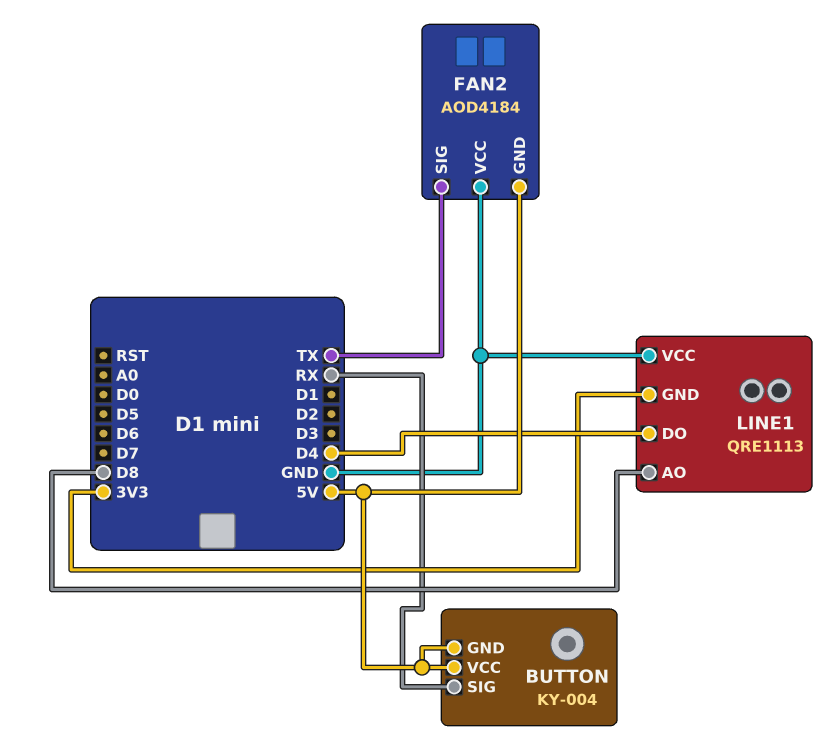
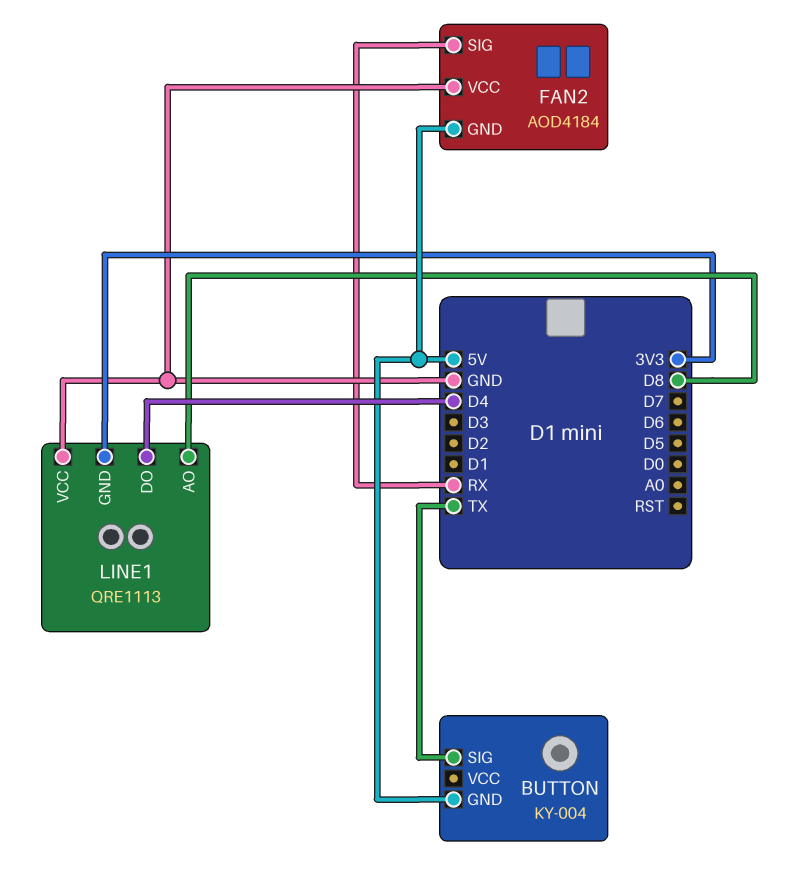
BUTTON pin SIG: RX -> TX
BUTTON pin VCC: 5V -> none
FAN2 pin SIG: TX -> RX

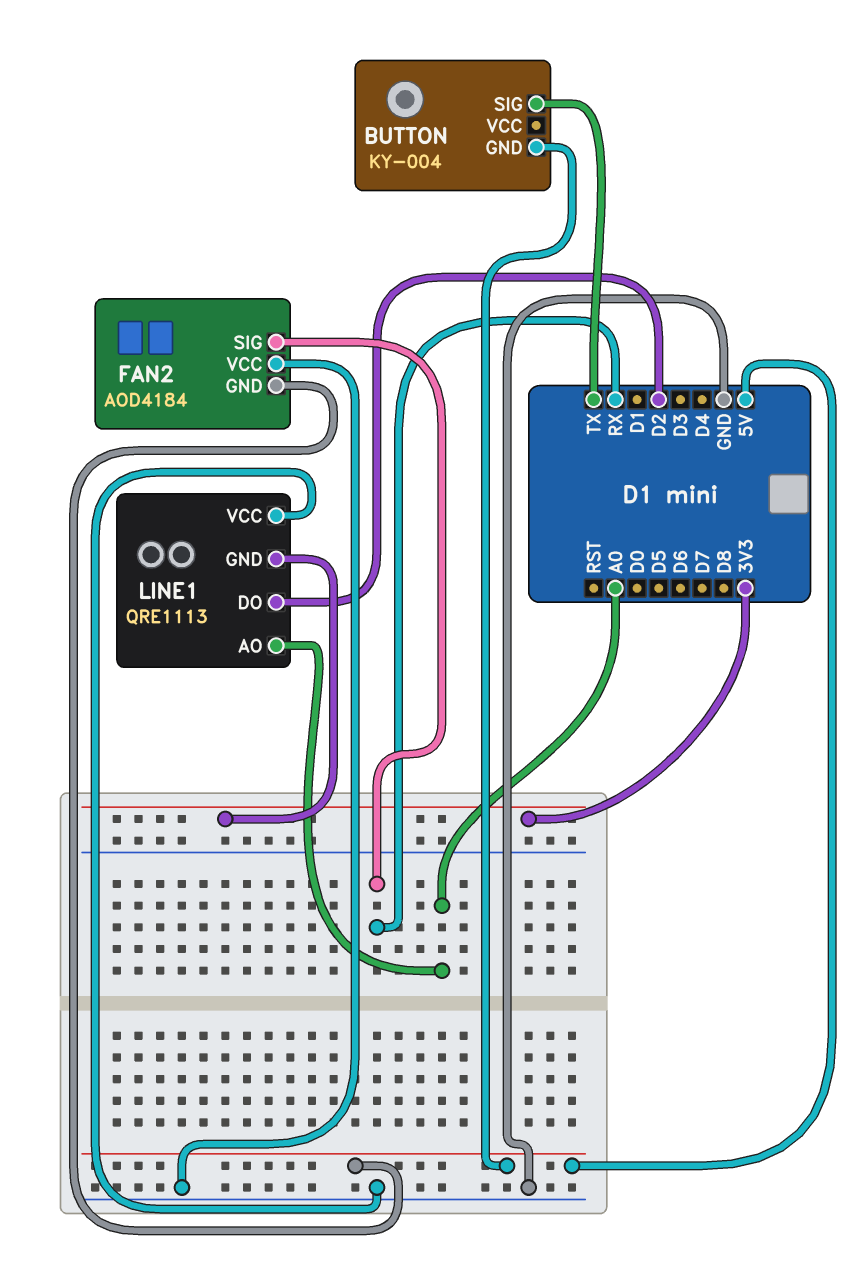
LINE1 pin AO: D8 -> A0
LINE1 pin DO: D4 -> D2

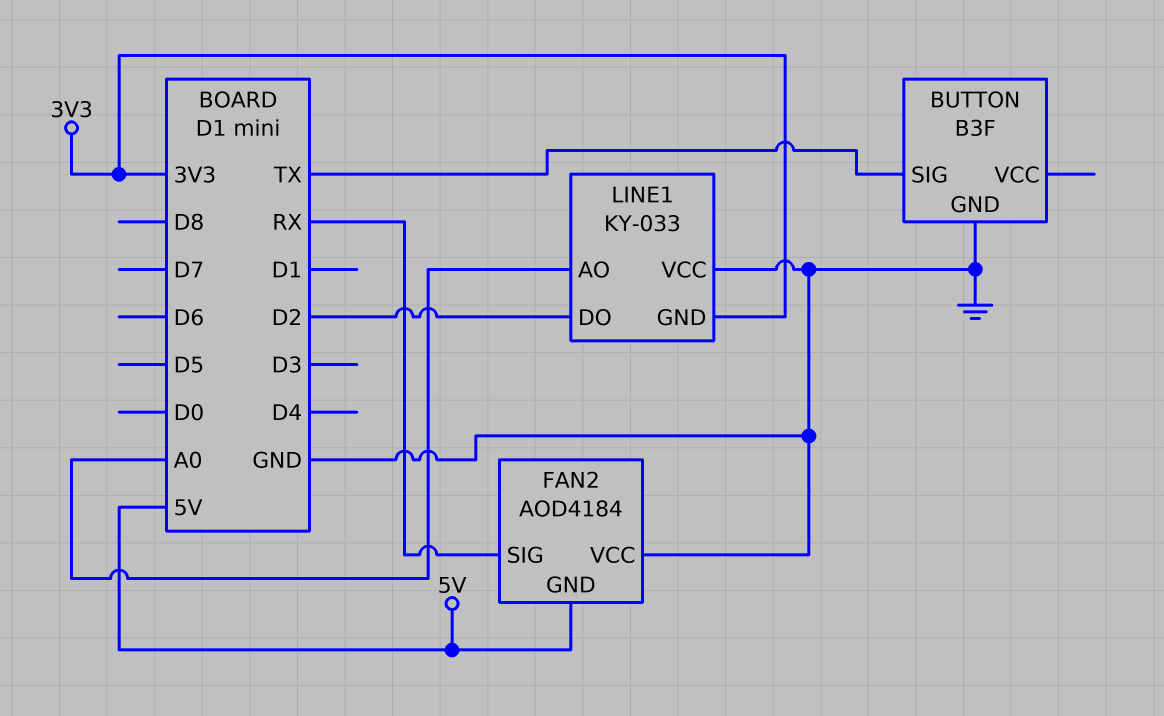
BUTTON: KY-004 -> B3F
BUTTON pin GND: 5V -> GND
LINE1: QRE1113 -> KY-033

